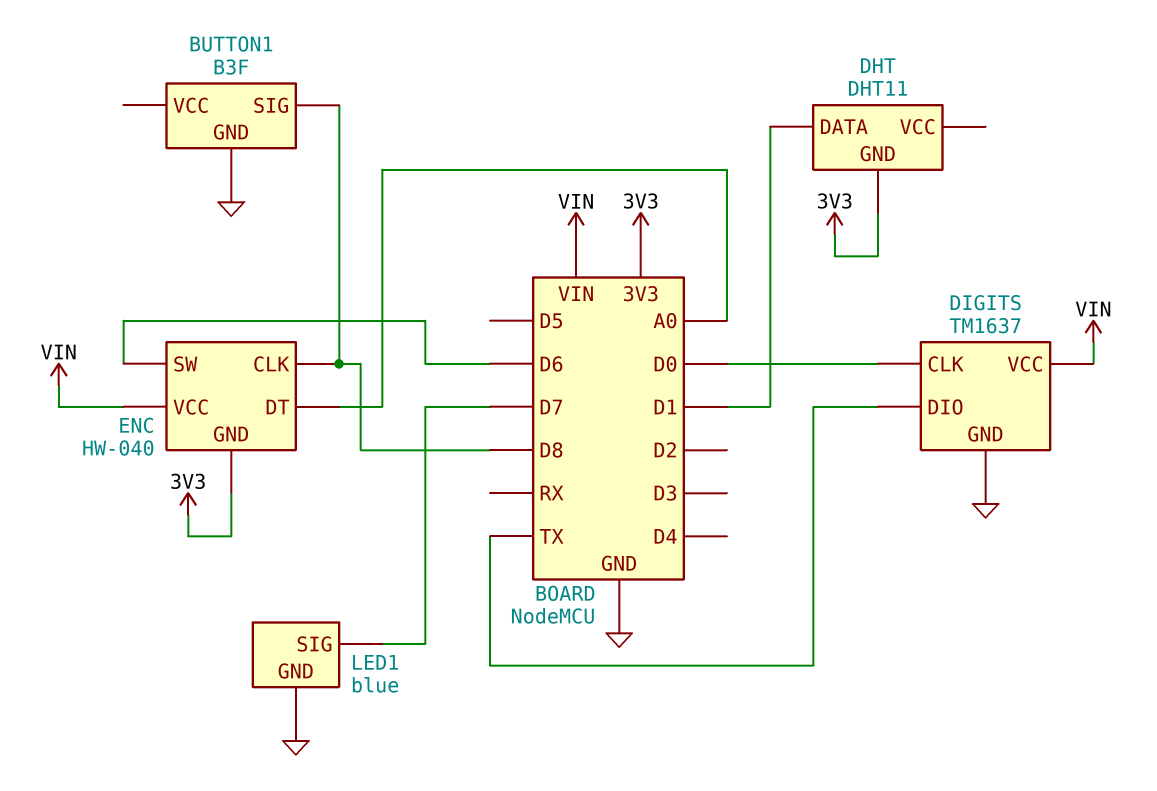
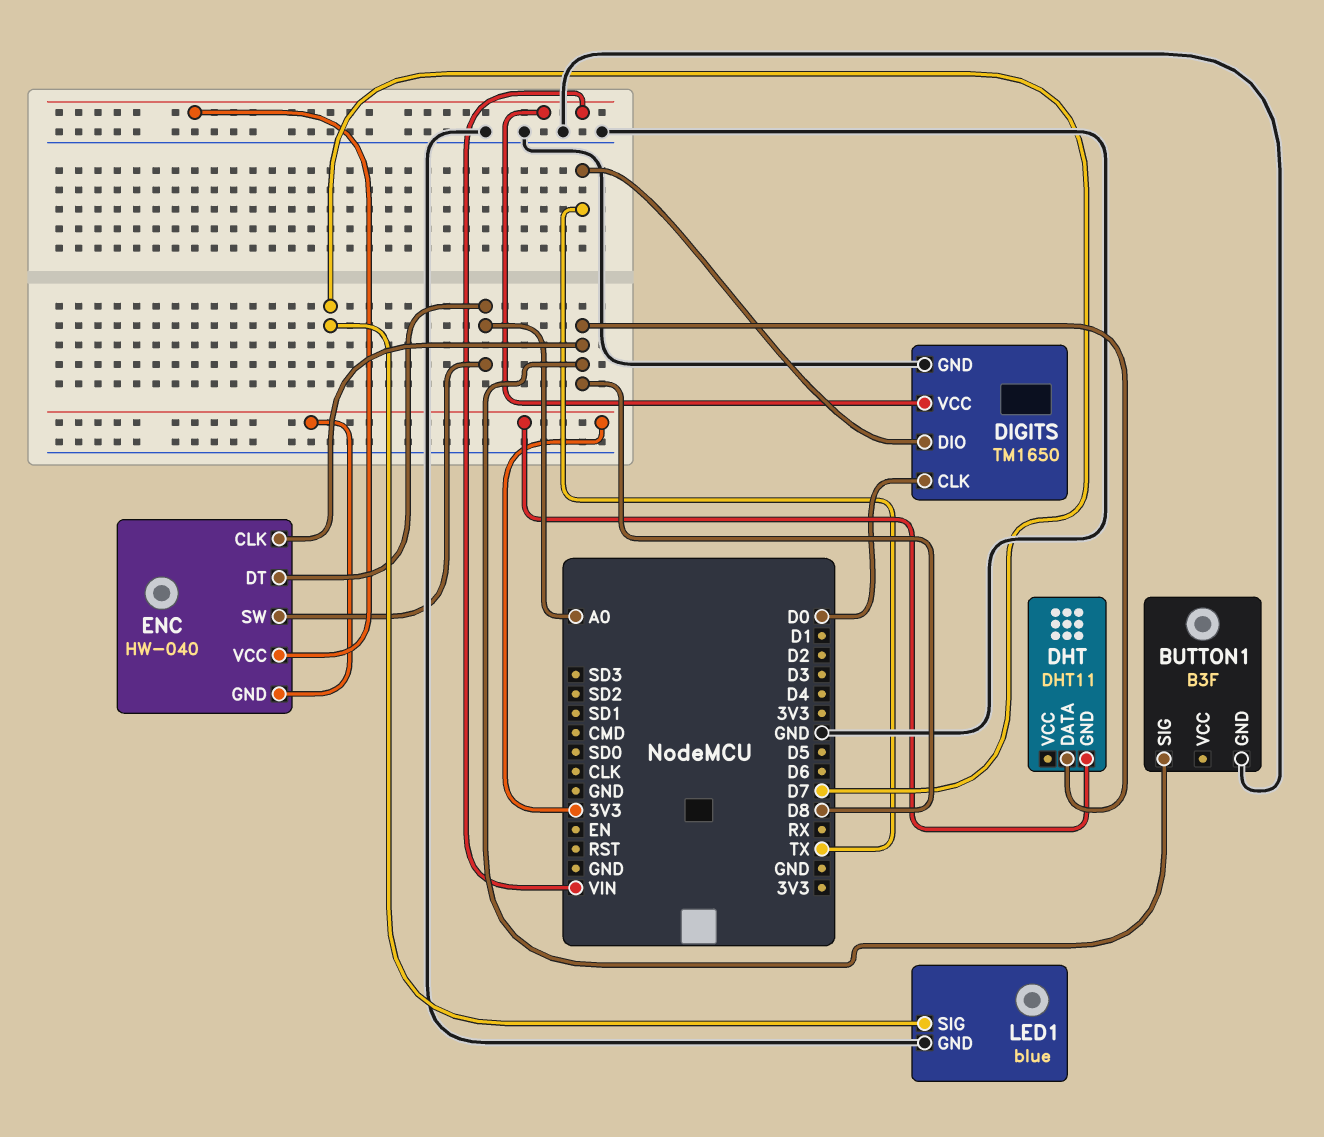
DHT pin DATA: D1 -> D8
DIGITS: TM1637 -> TM1650
ENC pin SW: D6 -> A0

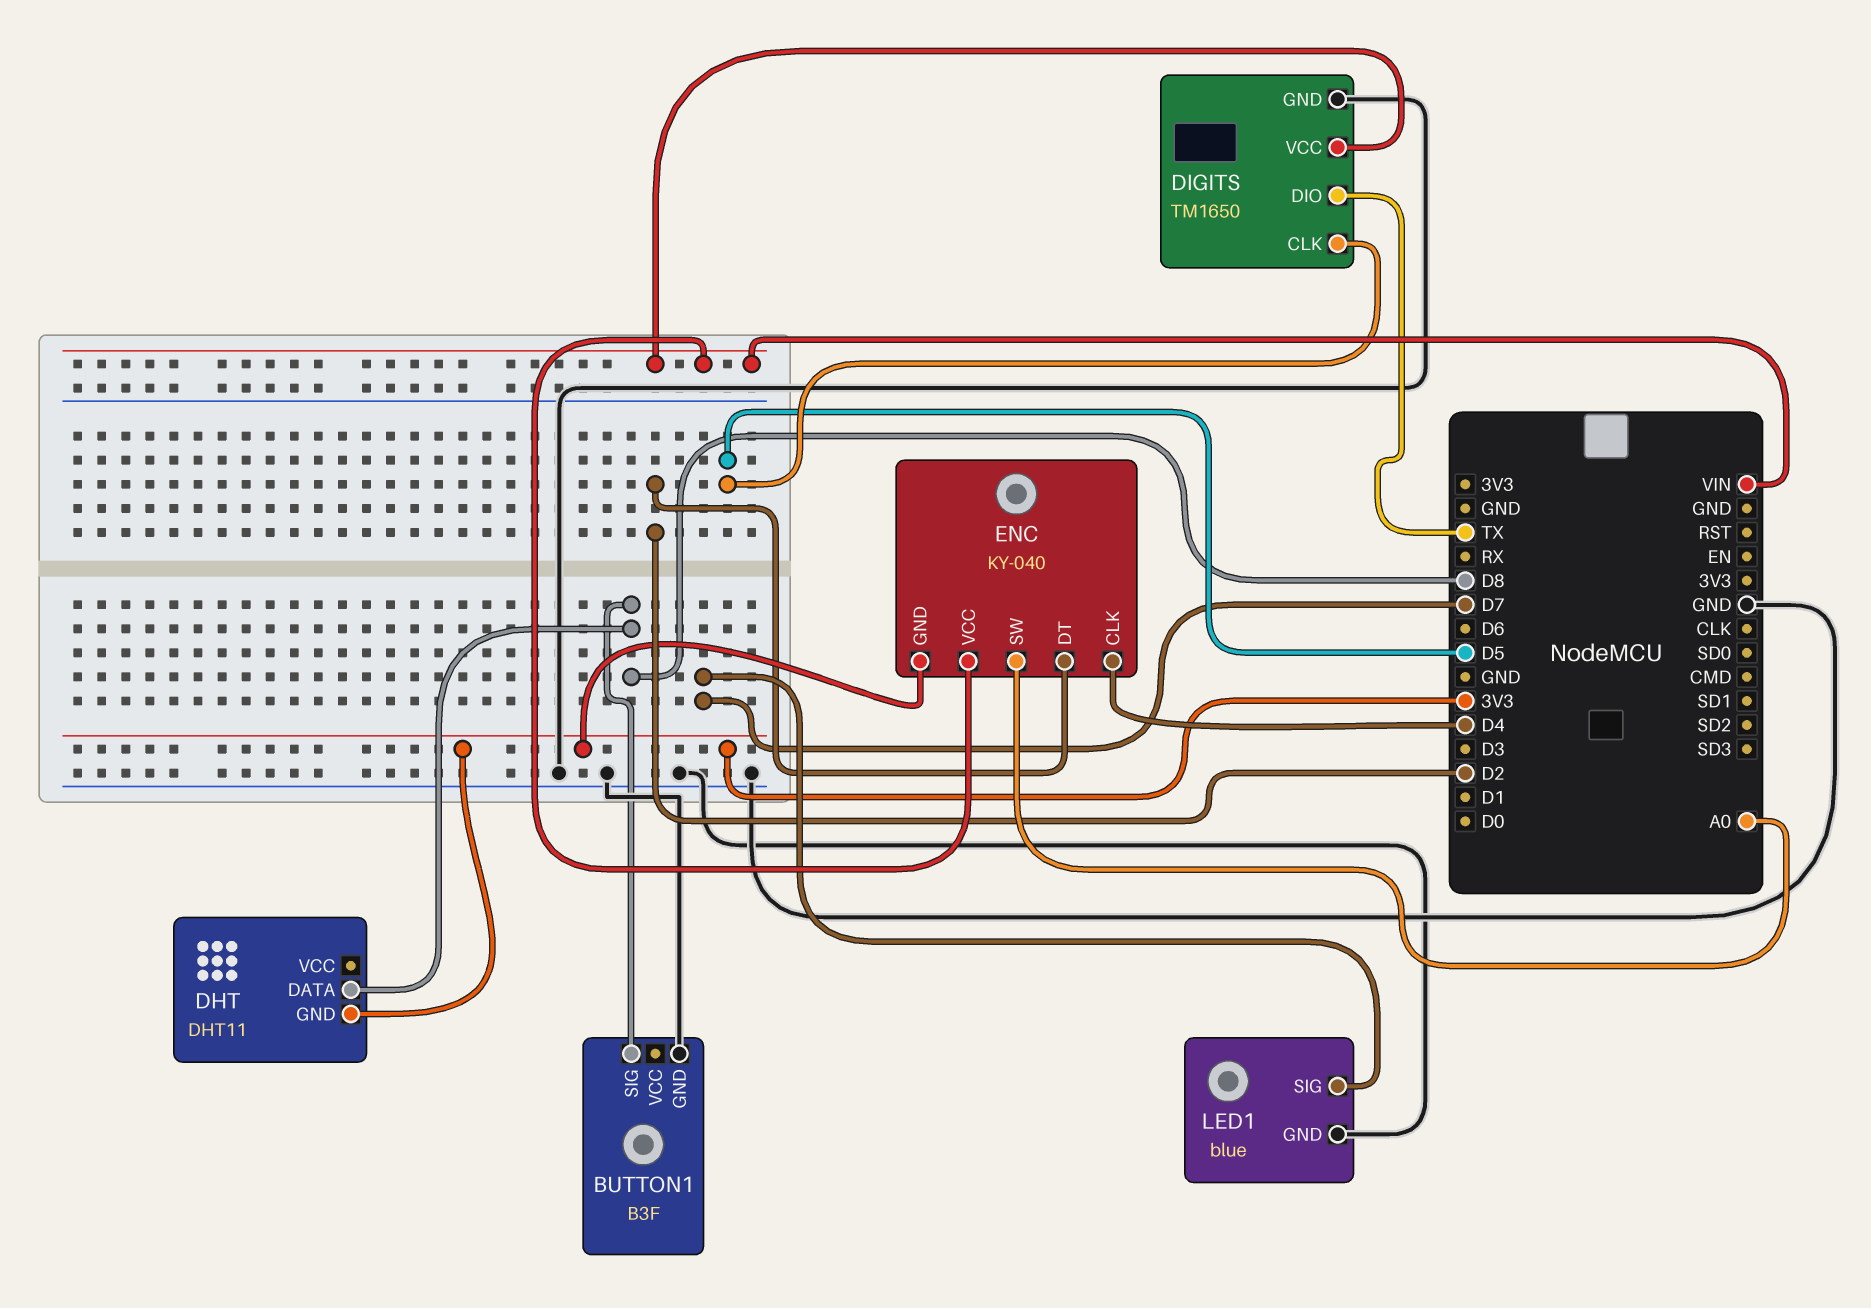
DIGITS pin CLK: D0 -> D5
ENC: HW-040 -> KY-040
ENC pin CLK: D8 -> D4
ENC pin DT: A0 -> D2

